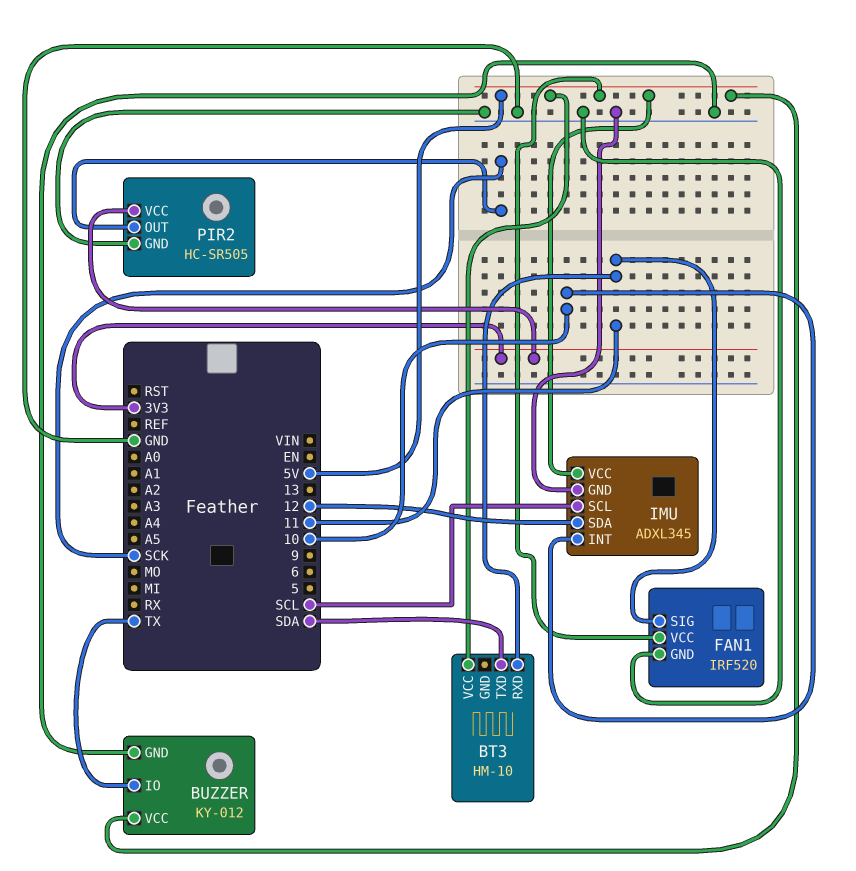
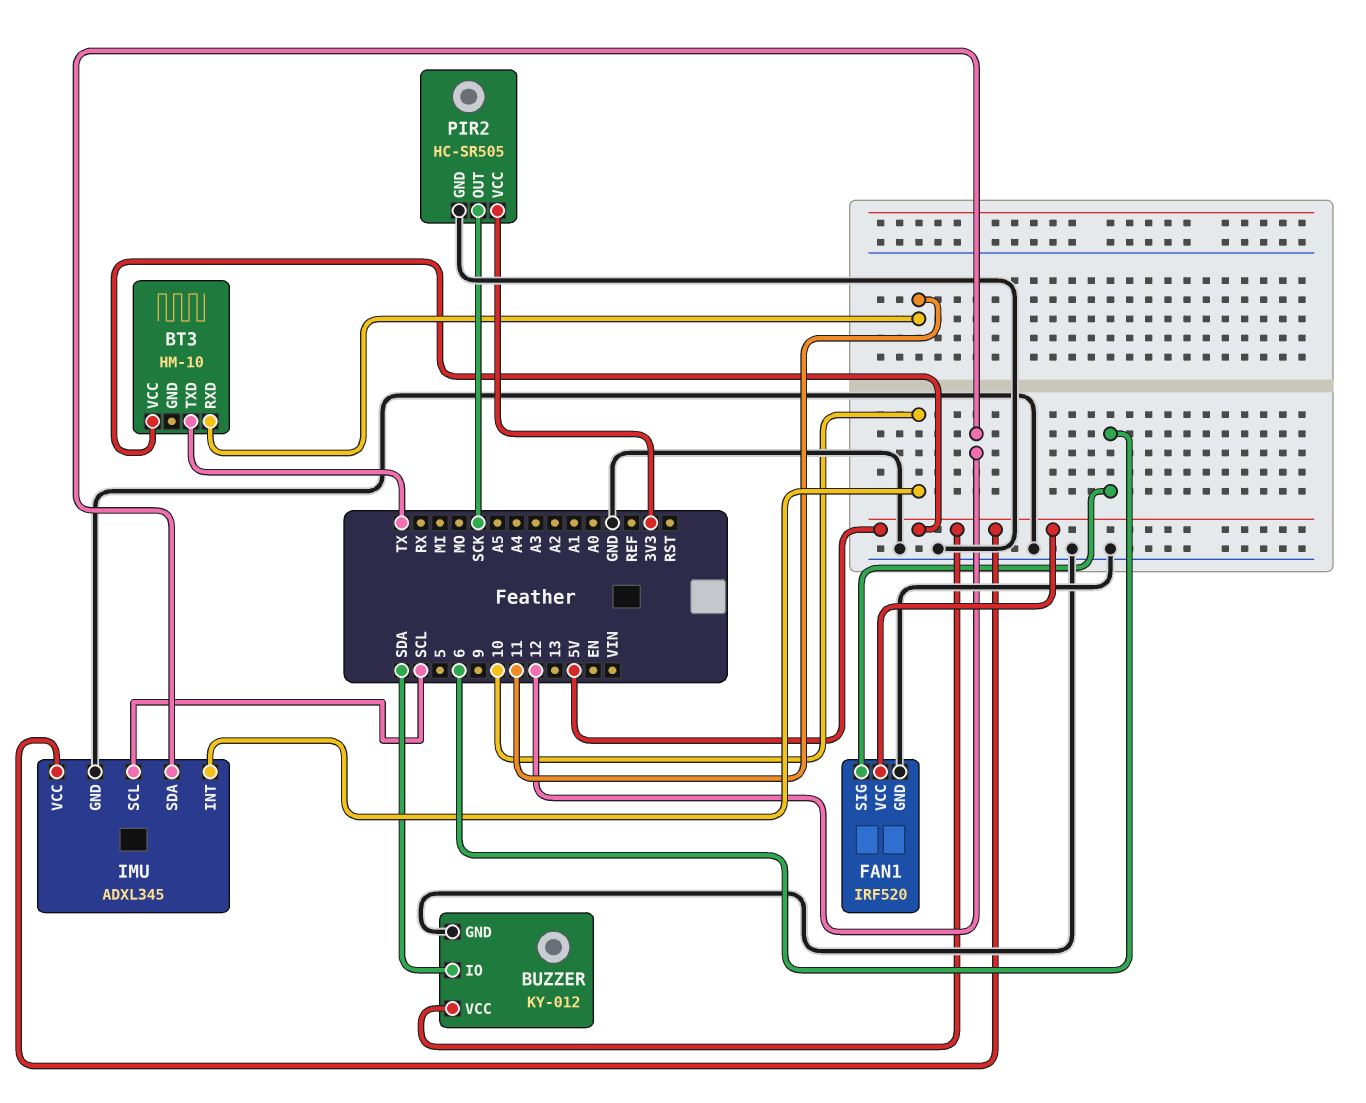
BT3 pin TXD: SDA -> TX
BUZZER pin IO: TX -> SDA
FAN1 pin SIG: 11 -> 6

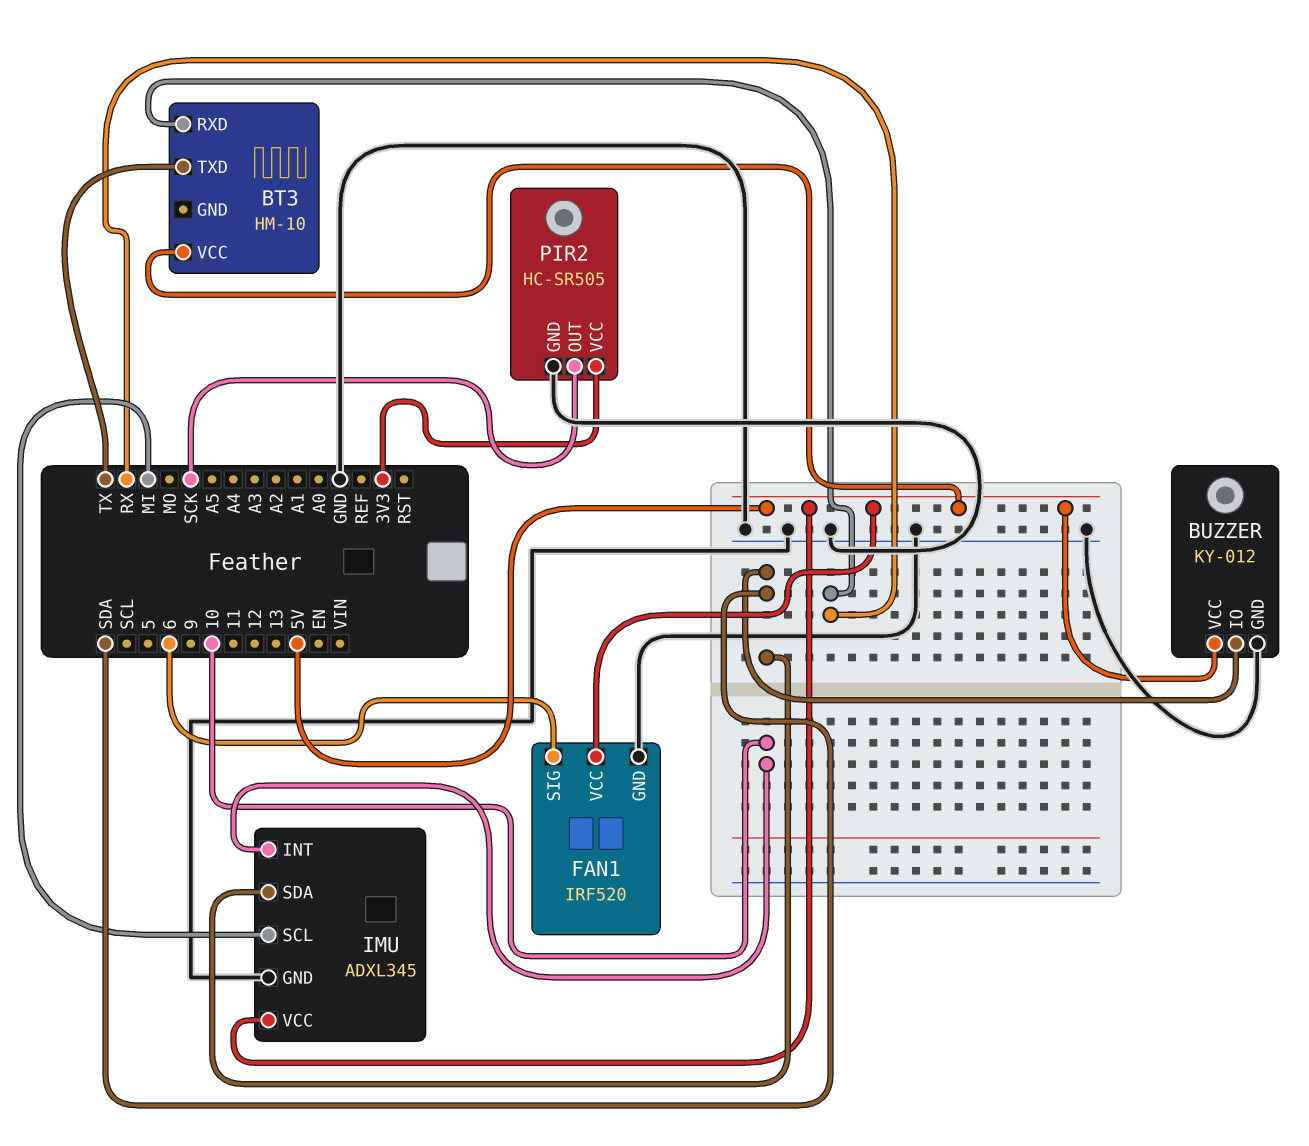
BT3 pin RXD: 11 -> RX
IMU pin SCL: SCL -> MI
IMU pin SDA: 12 -> SDA

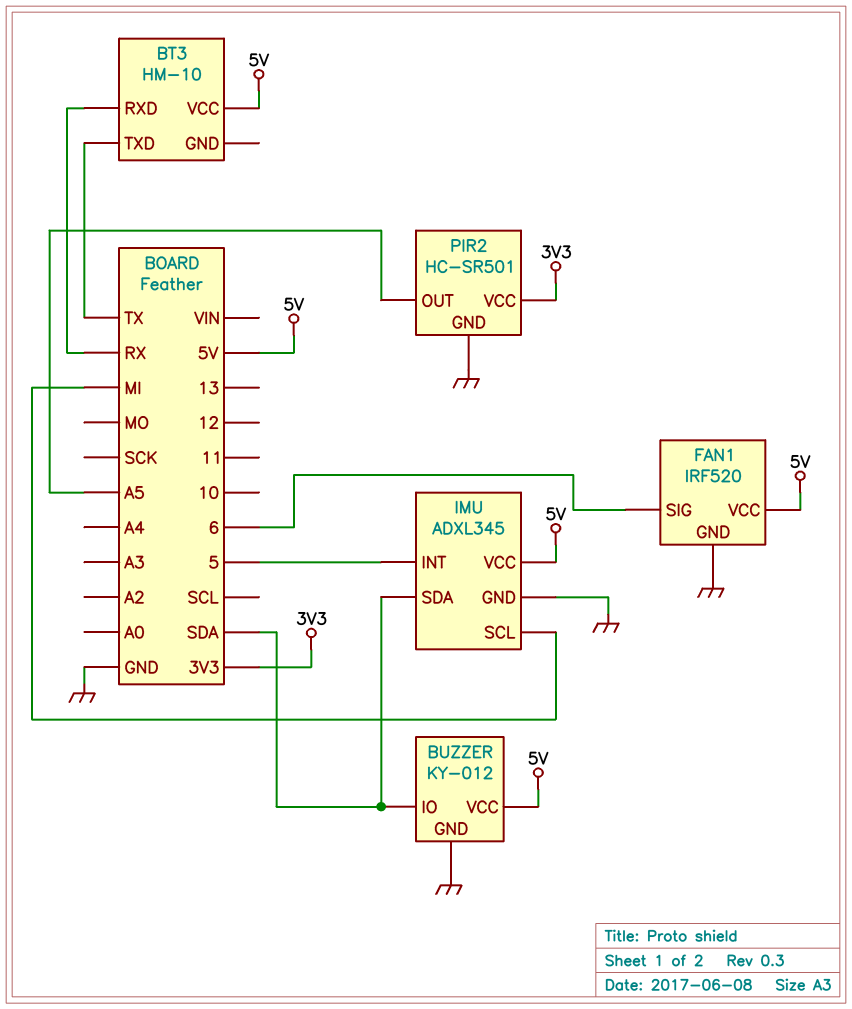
IMU pin INT: 10 -> 5
PIR2: HC-SR505 -> HC-SR501
PIR2 pin OUT: SCK -> A5

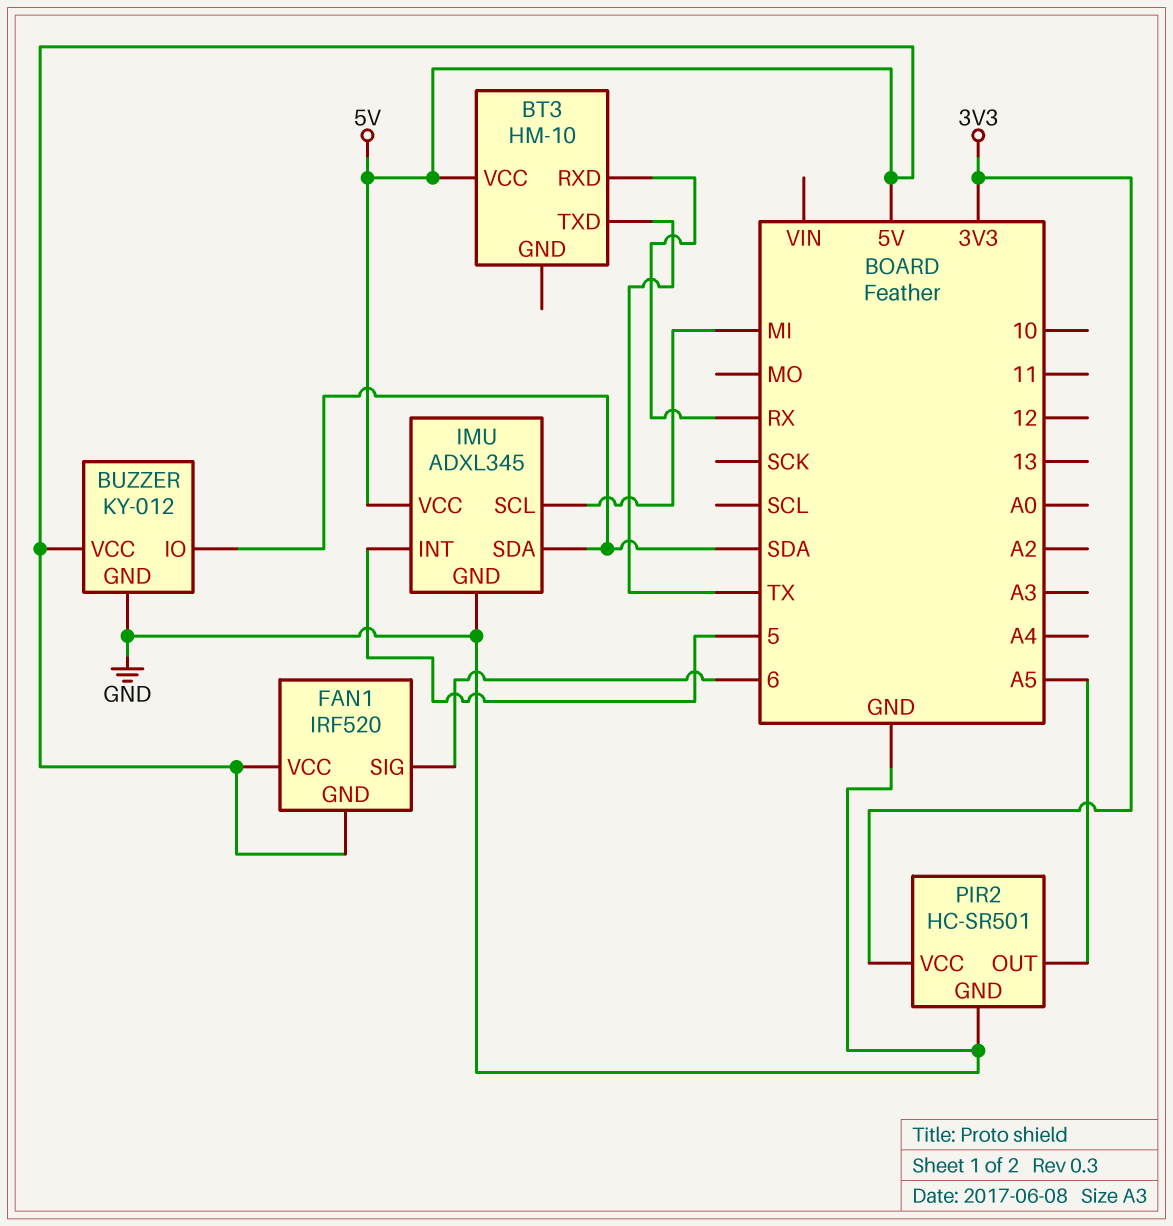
FAN1 pin GND: GND -> 5V

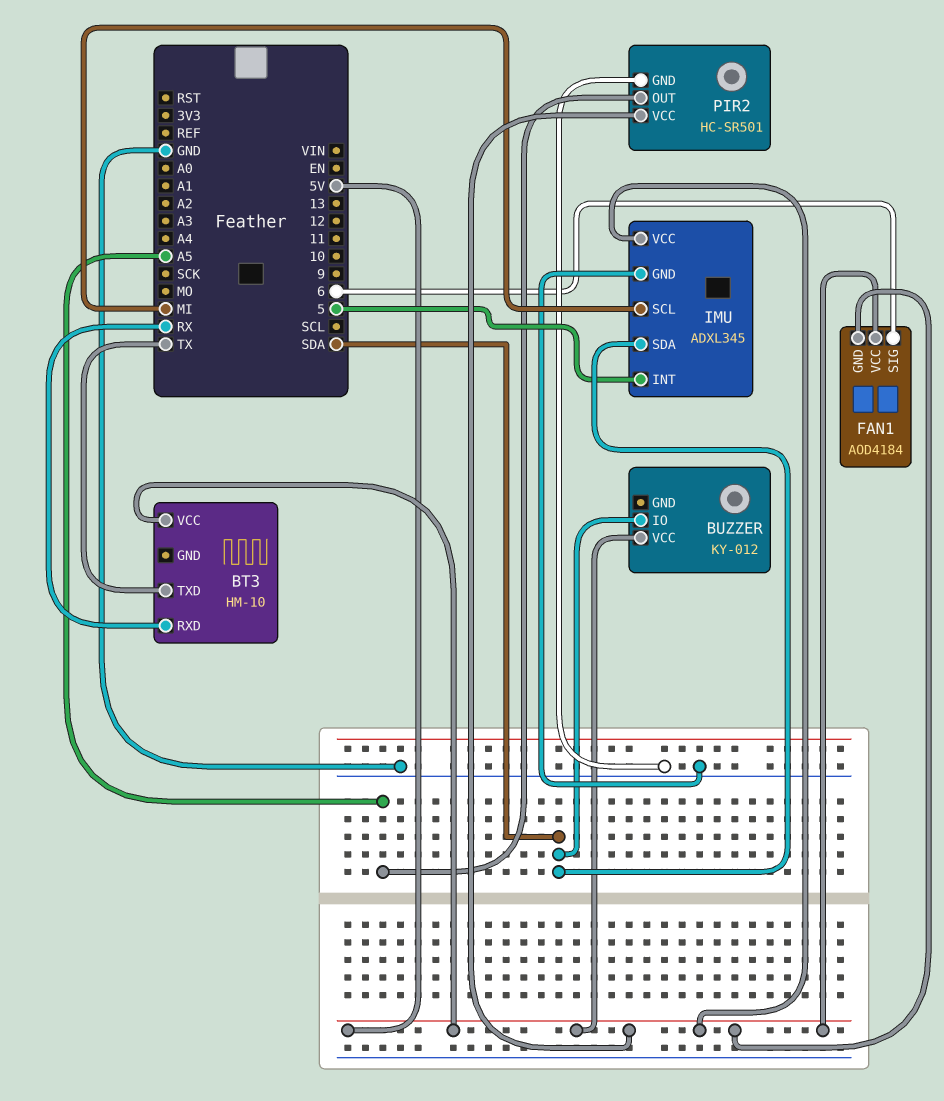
BUZZER pin GND: GND -> none
FAN1: IRF520 -> AOD4184
PIR2 pin VCC: 3V3 -> 5V

